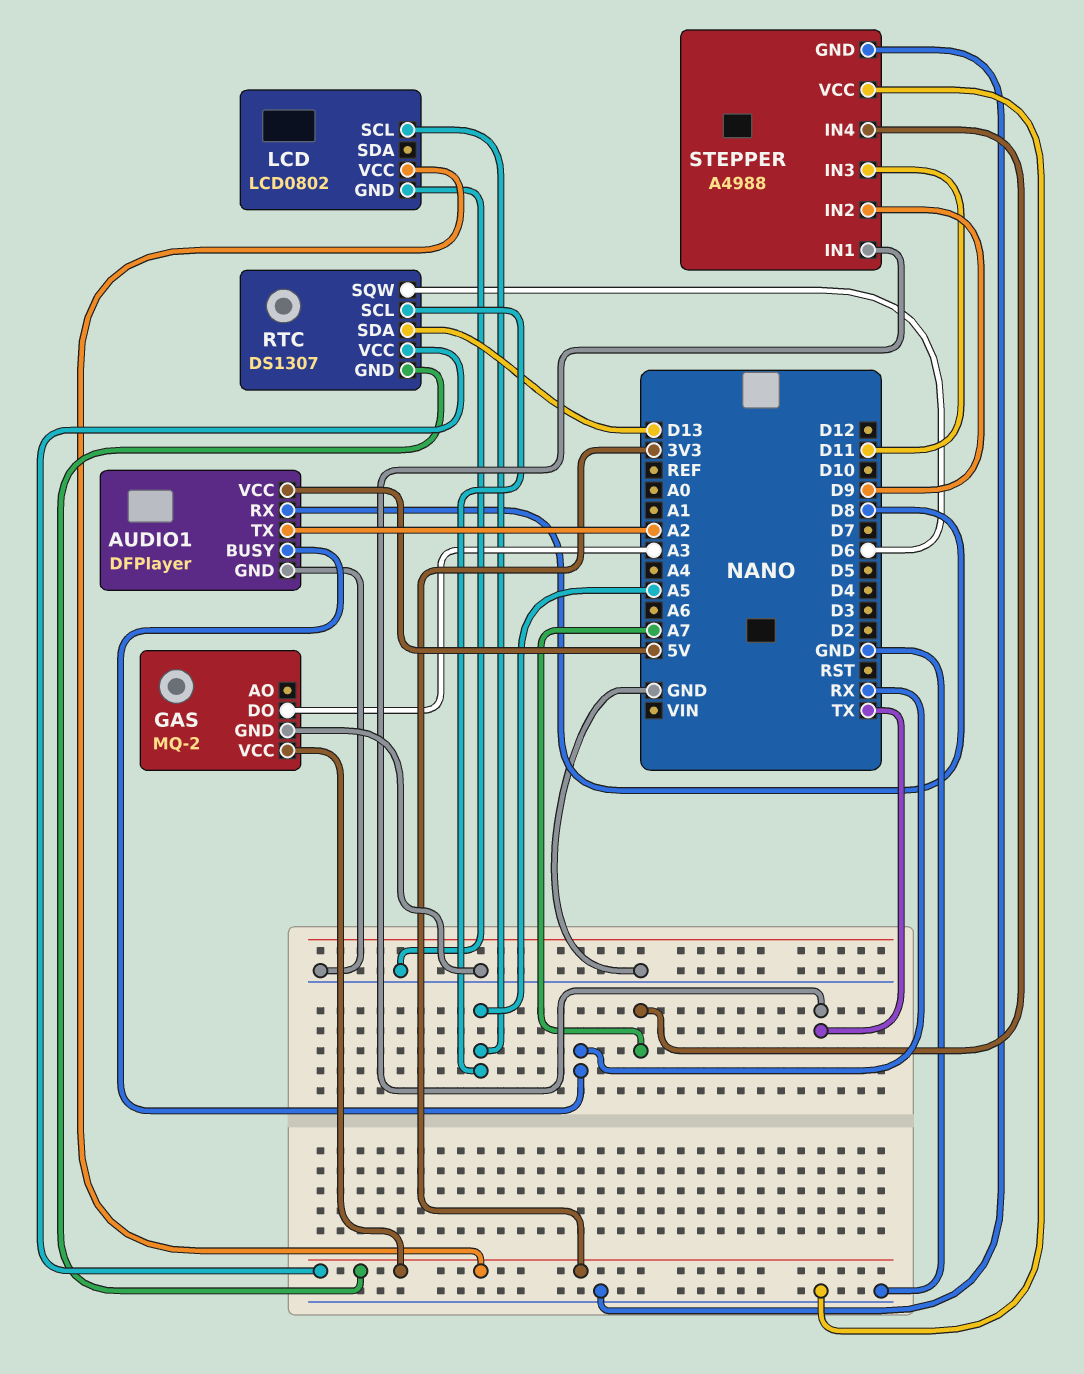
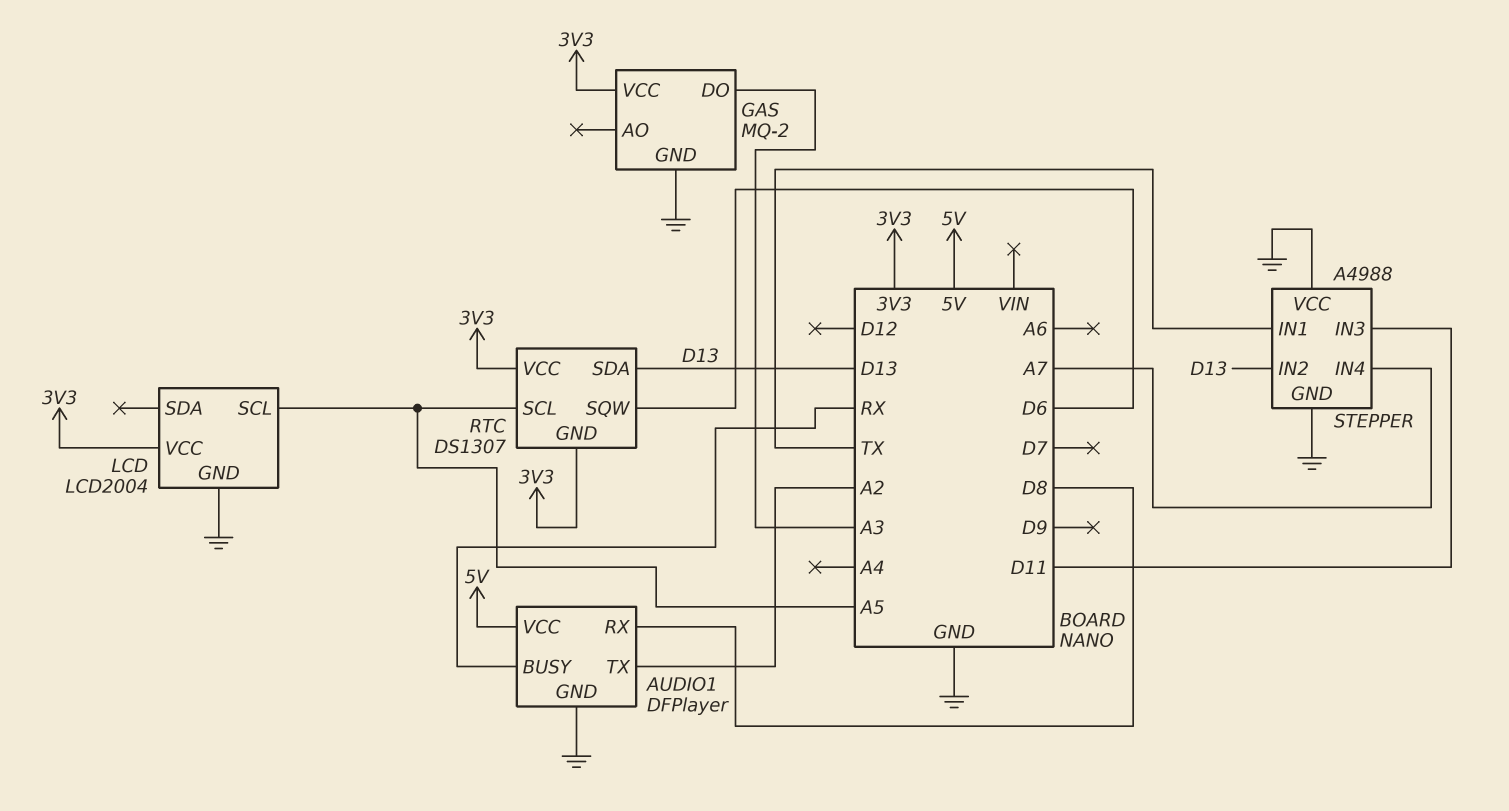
LCD: LCD0802 -> LCD2004
STEPPER pin IN2: D9 -> D13

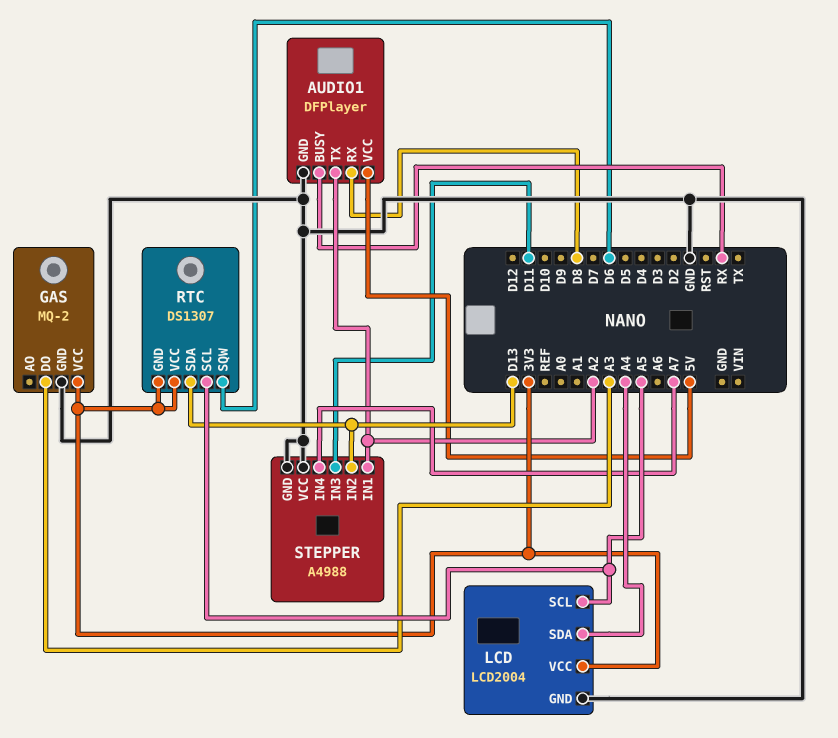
LCD pin SDA: none -> A4
STEPPER pin IN1: TX -> A2

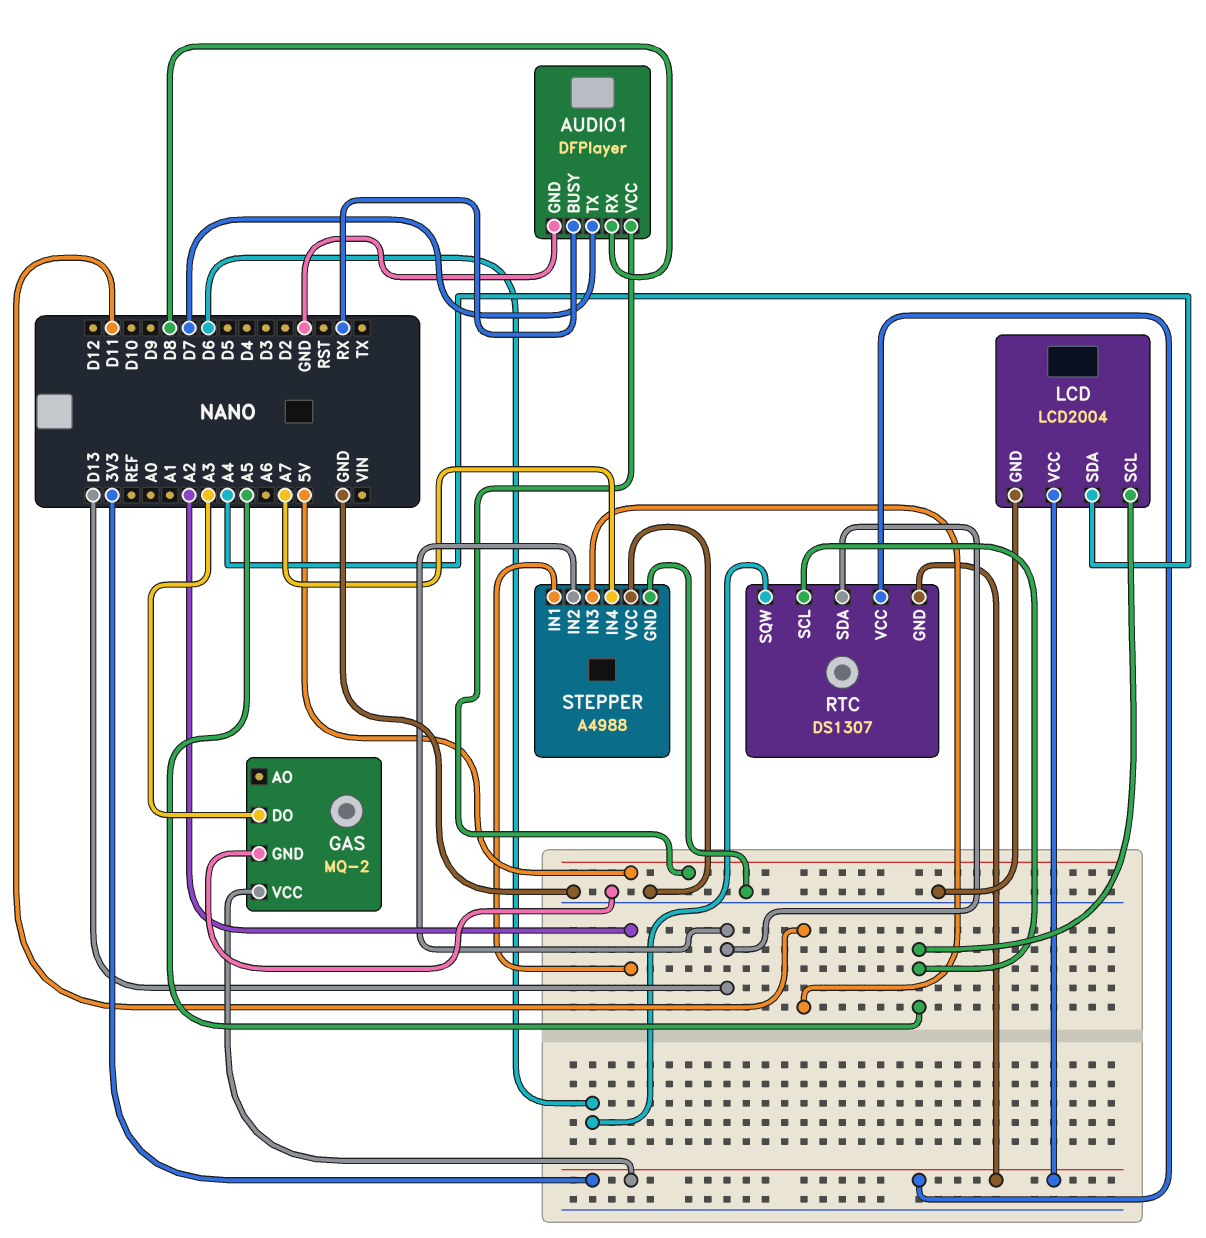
AUDIO1 pin TX: A2 -> D7

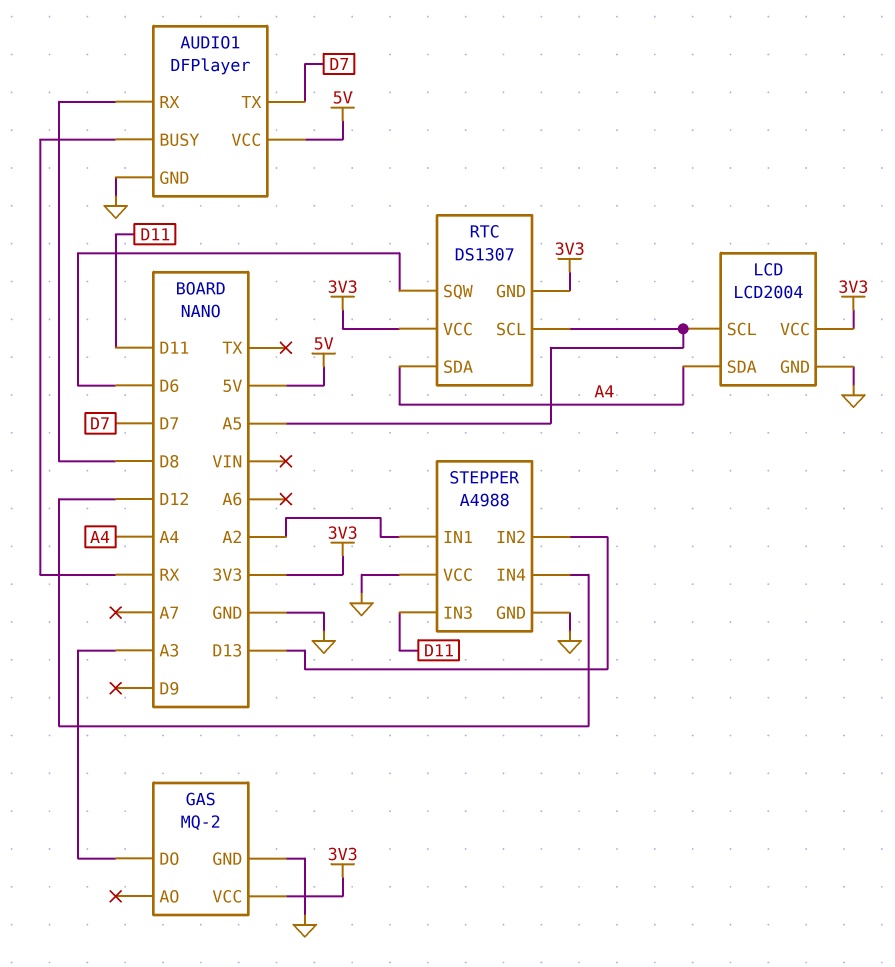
RTC pin SDA: D13 -> A4
STEPPER pin IN4: A7 -> D12

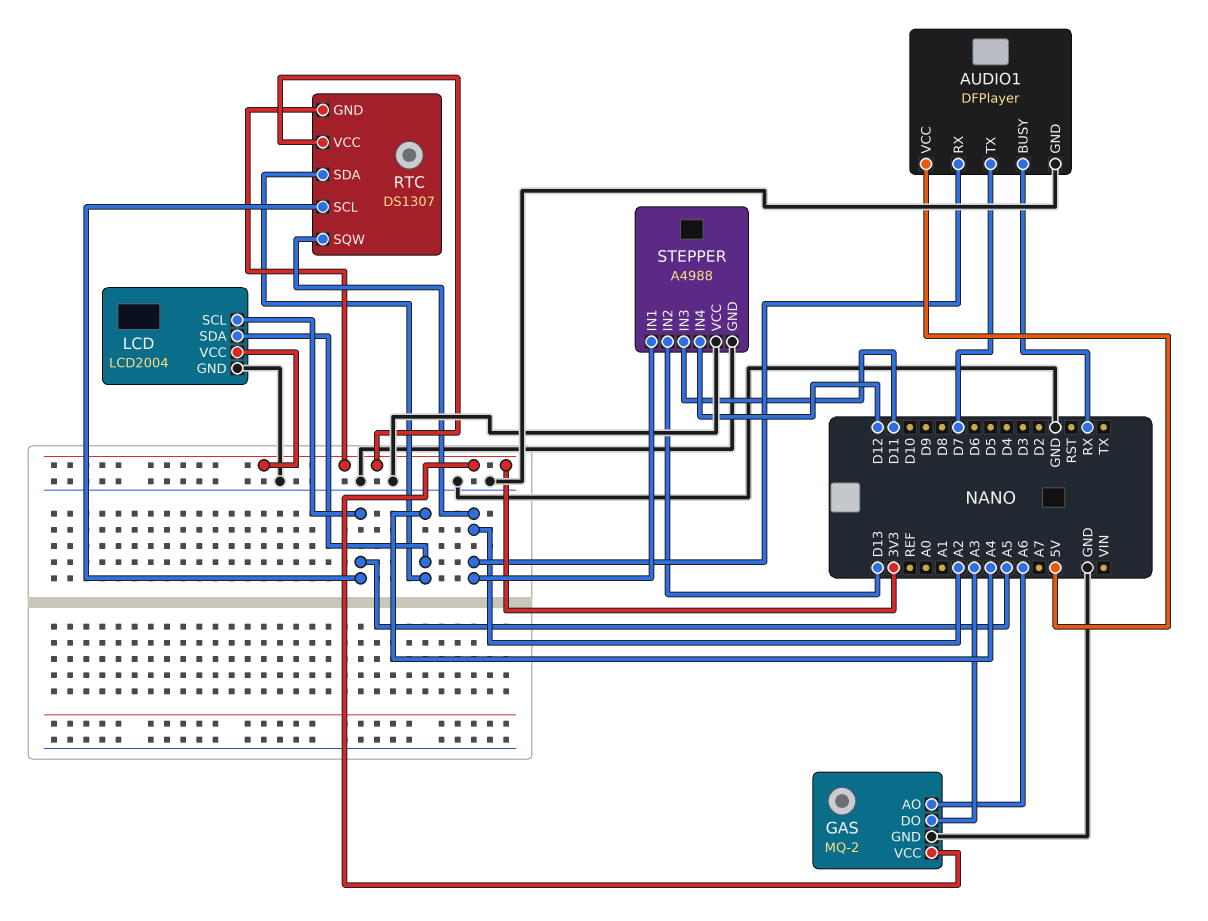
AUDIO1 pin RX: D8 -> A2
GAS pin AO: none -> A6
RTC pin SQW: D6 -> A2

